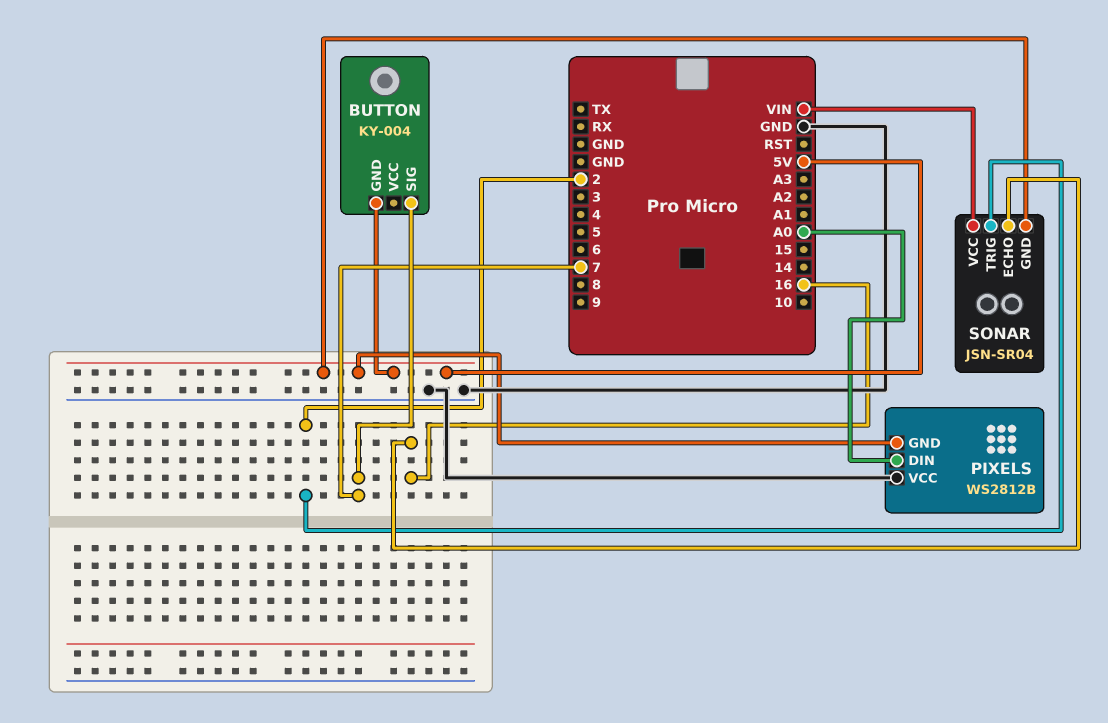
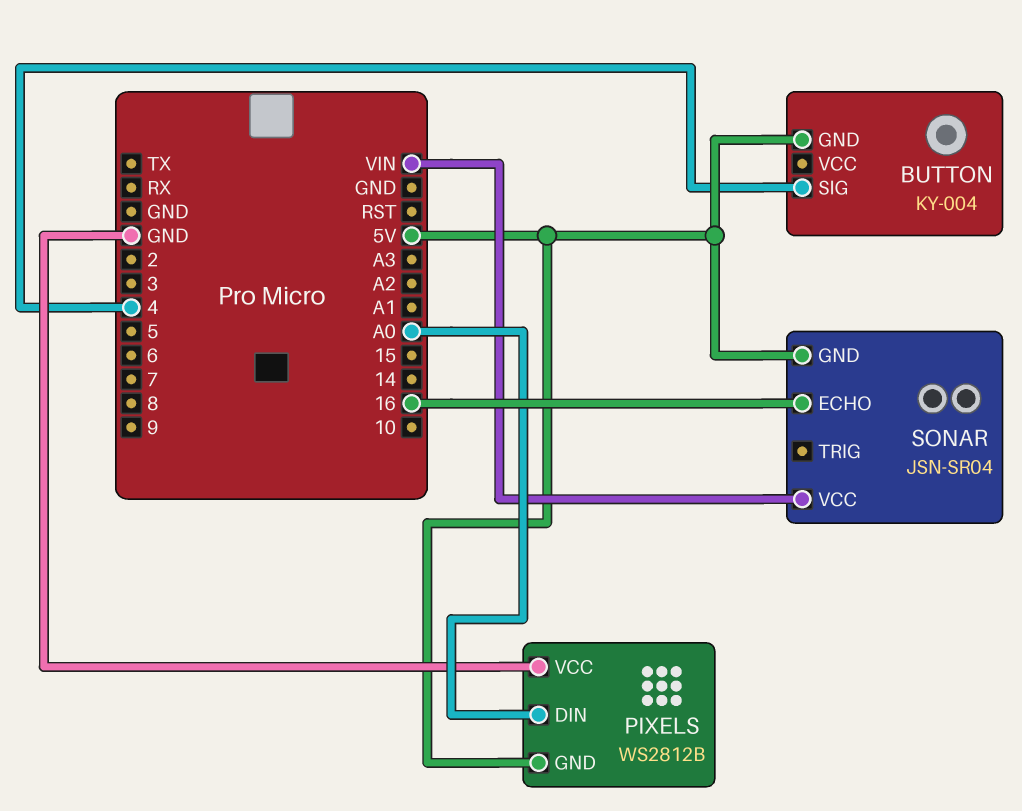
BUTTON pin SIG: 7 -> 4
SONAR pin TRIG: 2 -> none

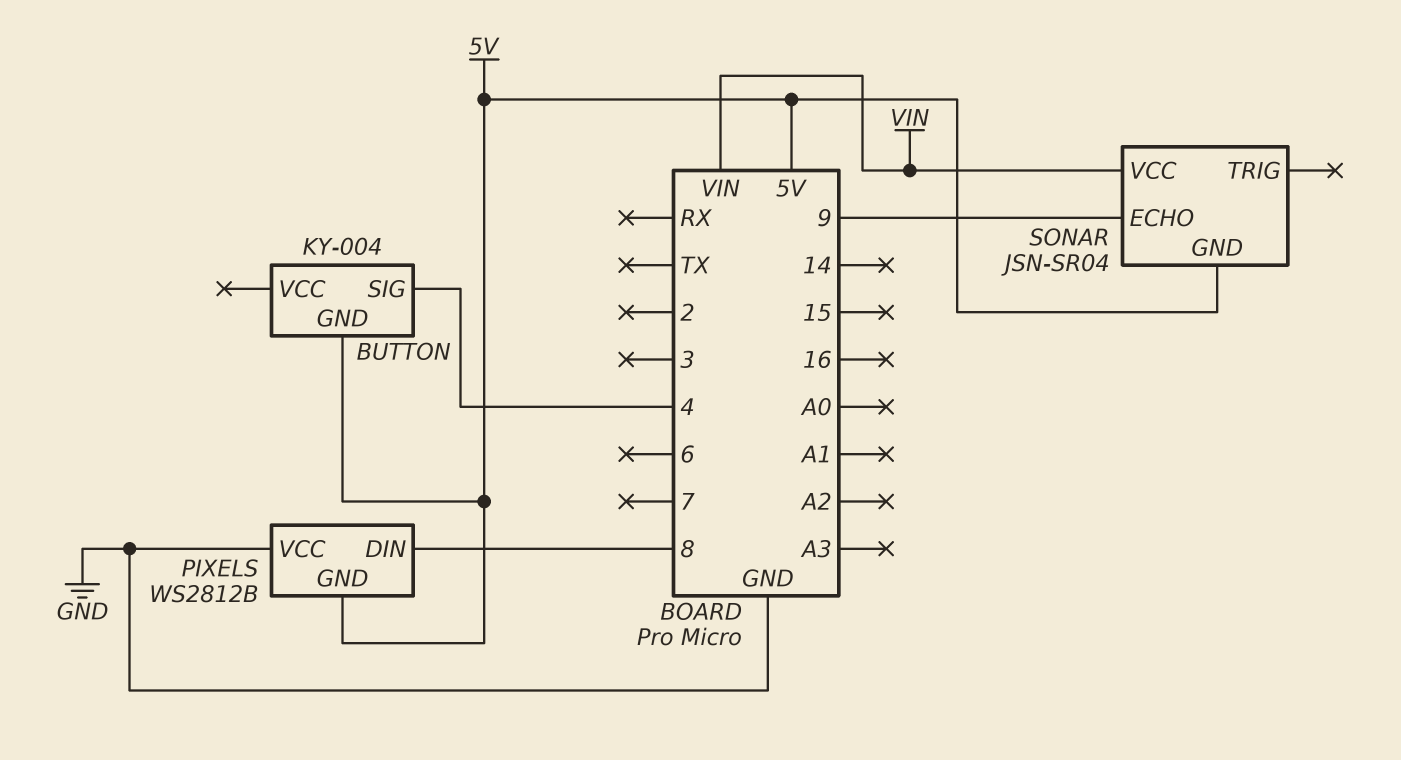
PIXELS pin DIN: A0 -> 8
SONAR pin ECHO: 16 -> 9

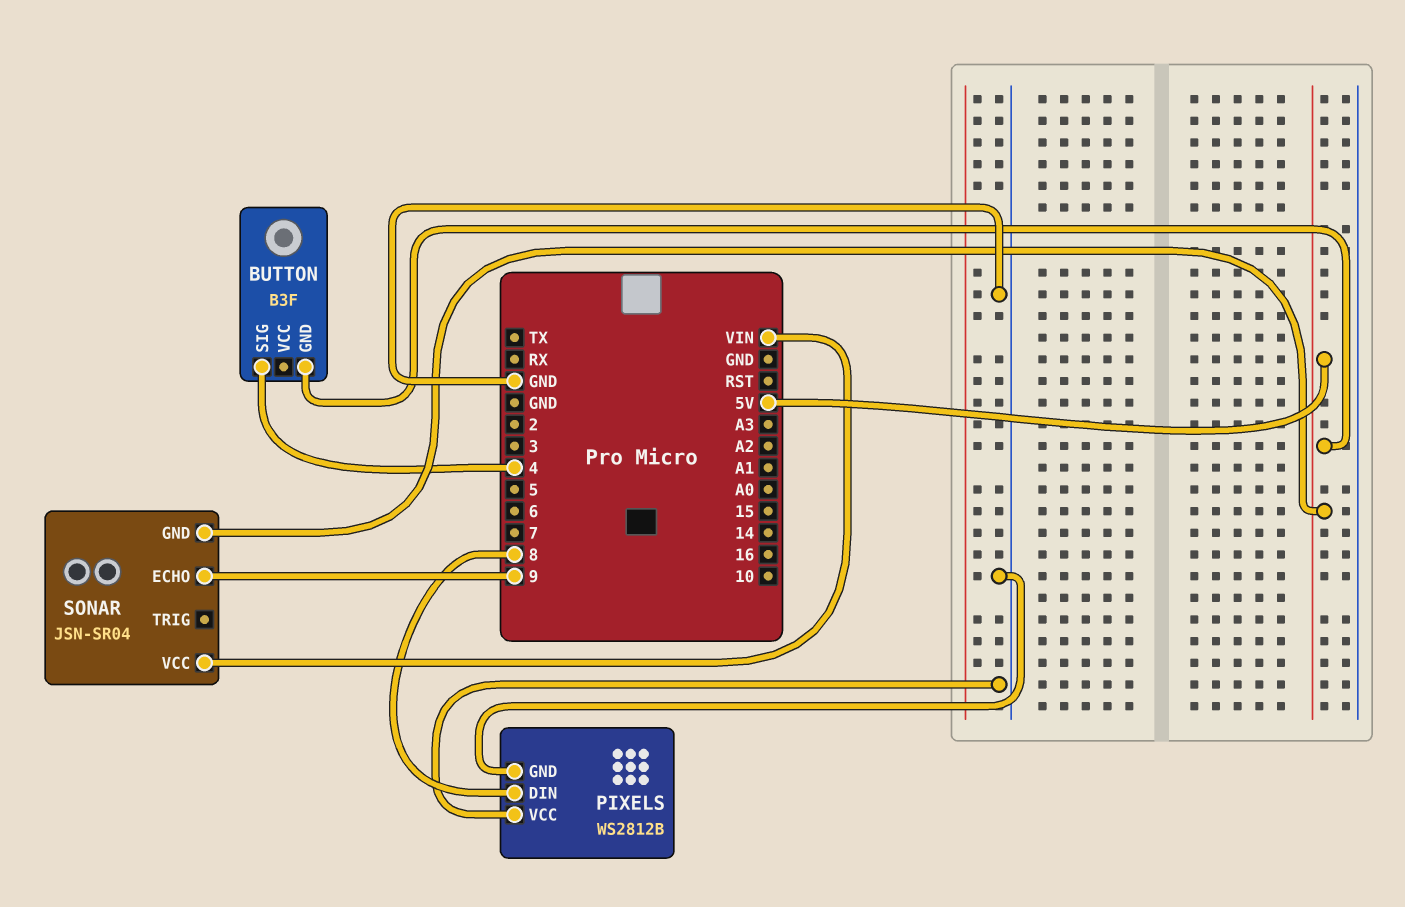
BUTTON: KY-004 -> B3F
PIXELS pin GND: 5V -> GND

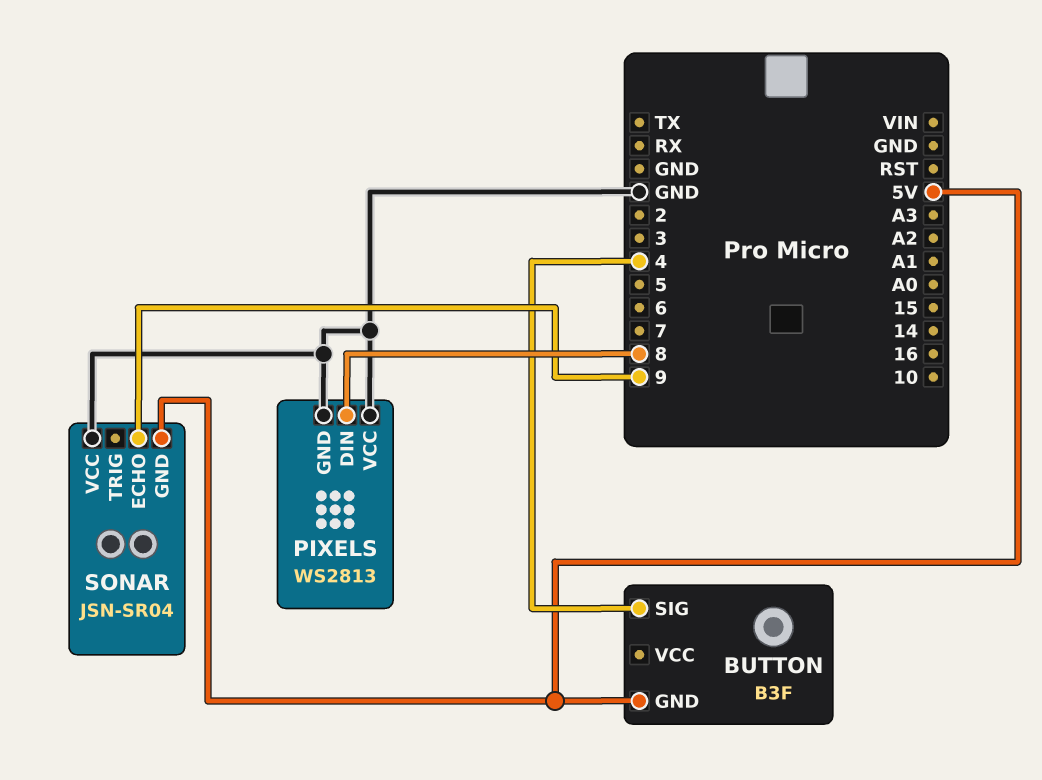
PIXELS: WS2812B -> WS2813
SONAR pin VCC: VIN -> GND

